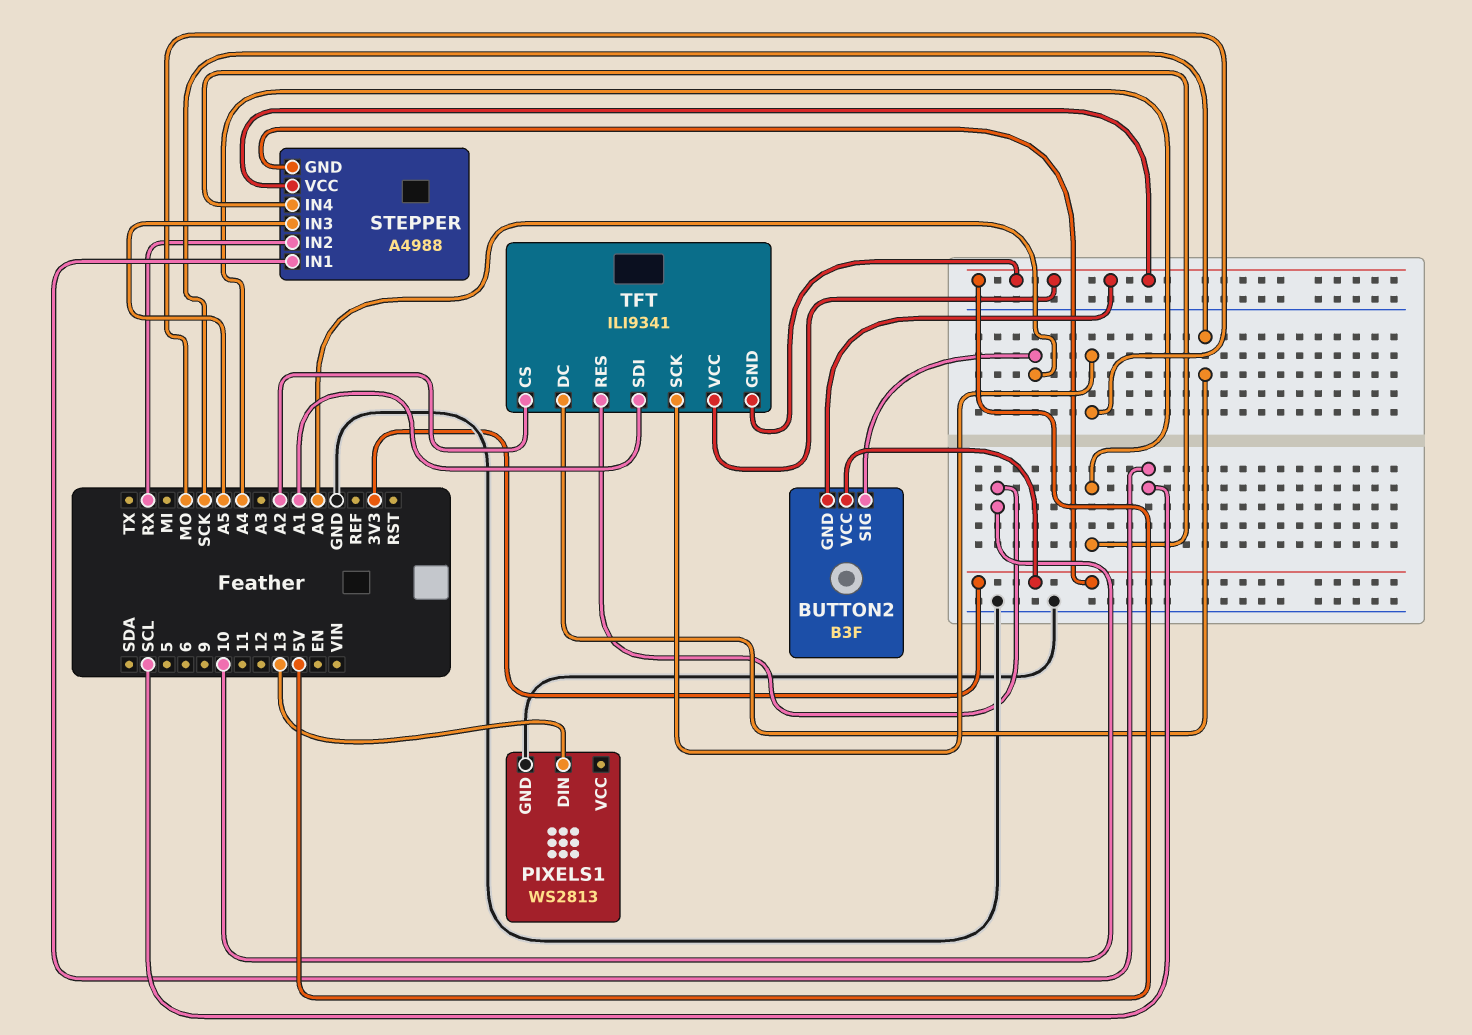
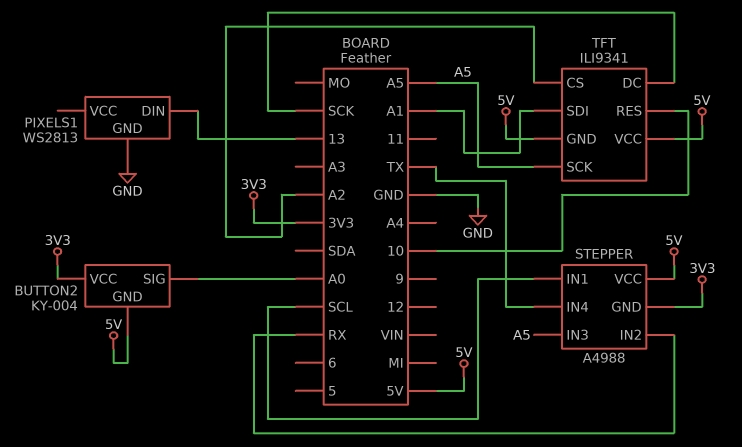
BUTTON2: B3F -> KY-004
STEPPER pin IN4: A4 -> TX
TFT pin SCK: MO -> A5

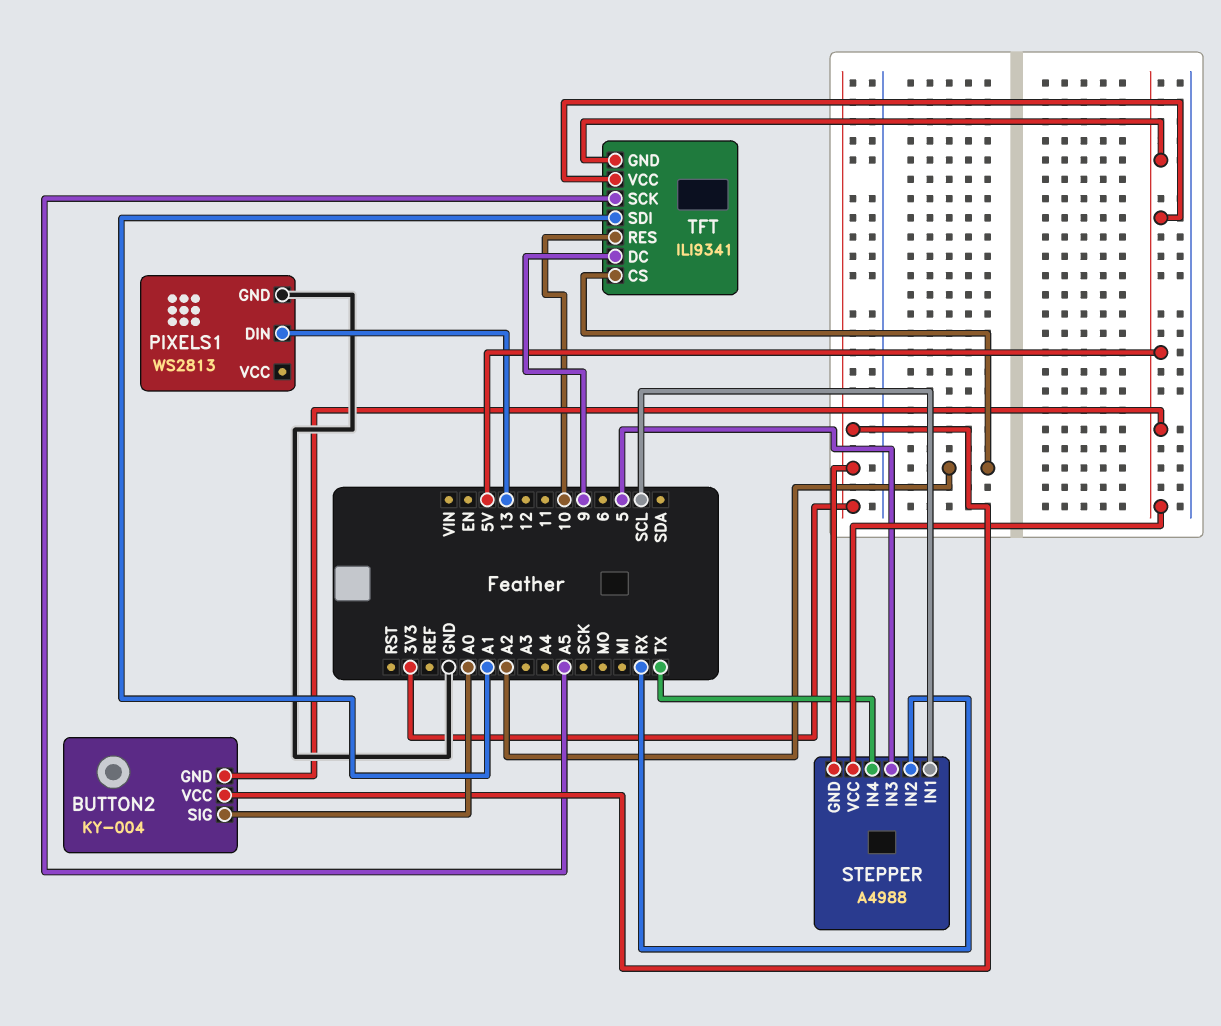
STEPPER pin IN3: A5 -> 5
TFT pin DC: SCK -> 9

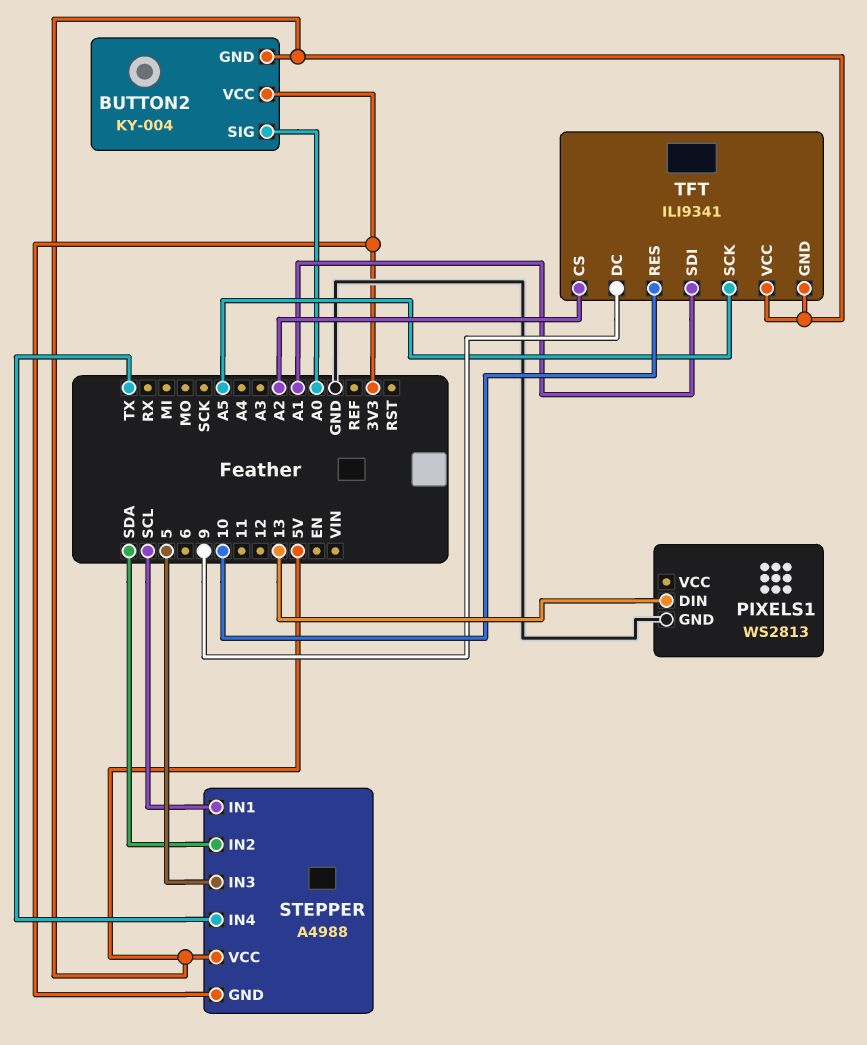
STEPPER pin IN2: RX -> SDA

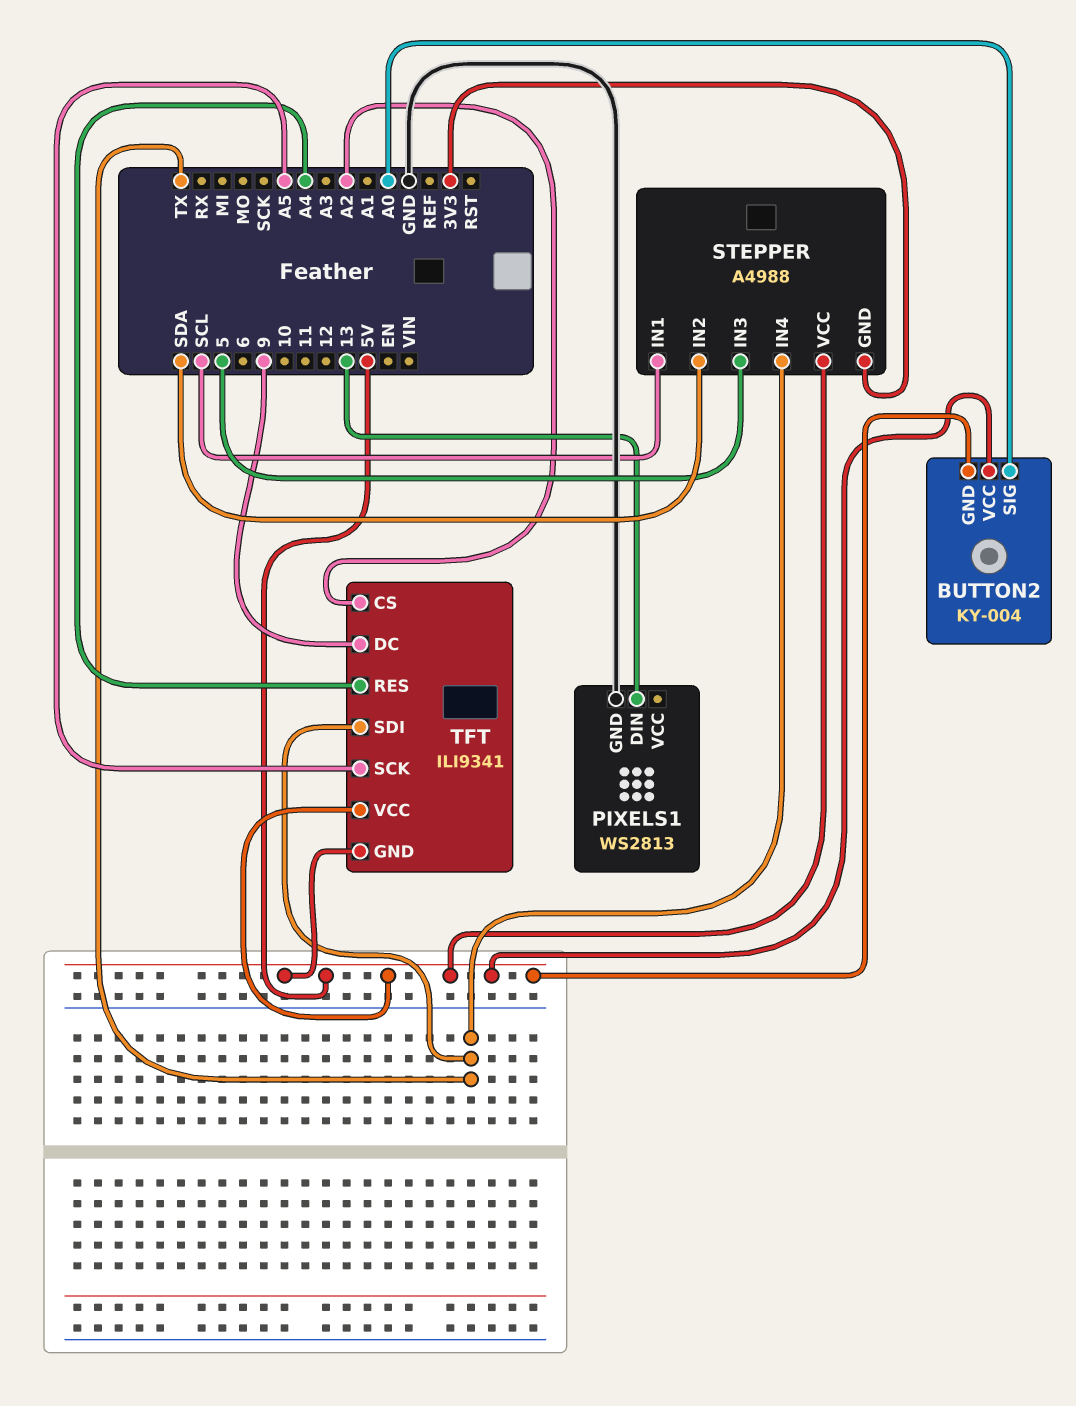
BUTTON2 pin VCC: 3V3 -> 5V
TFT pin RES: 10 -> A4
TFT pin SDI: A1 -> TX

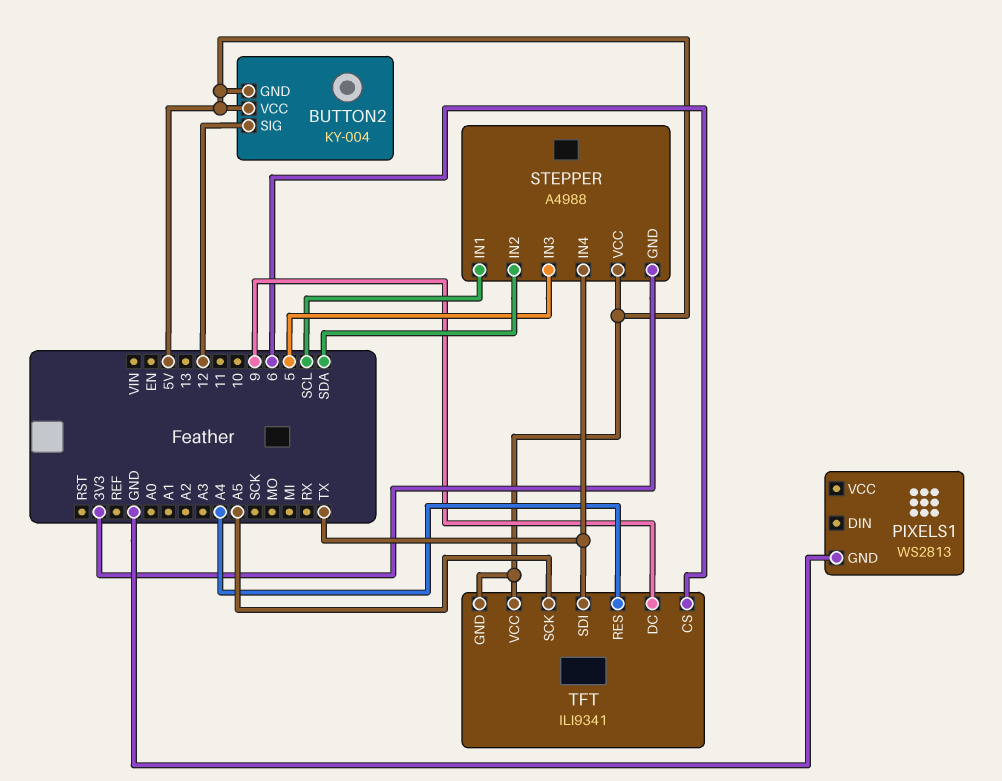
BUTTON2 pin SIG: A0 -> 12
PIXELS1 pin DIN: 13 -> none
TFT pin CS: A2 -> 6

